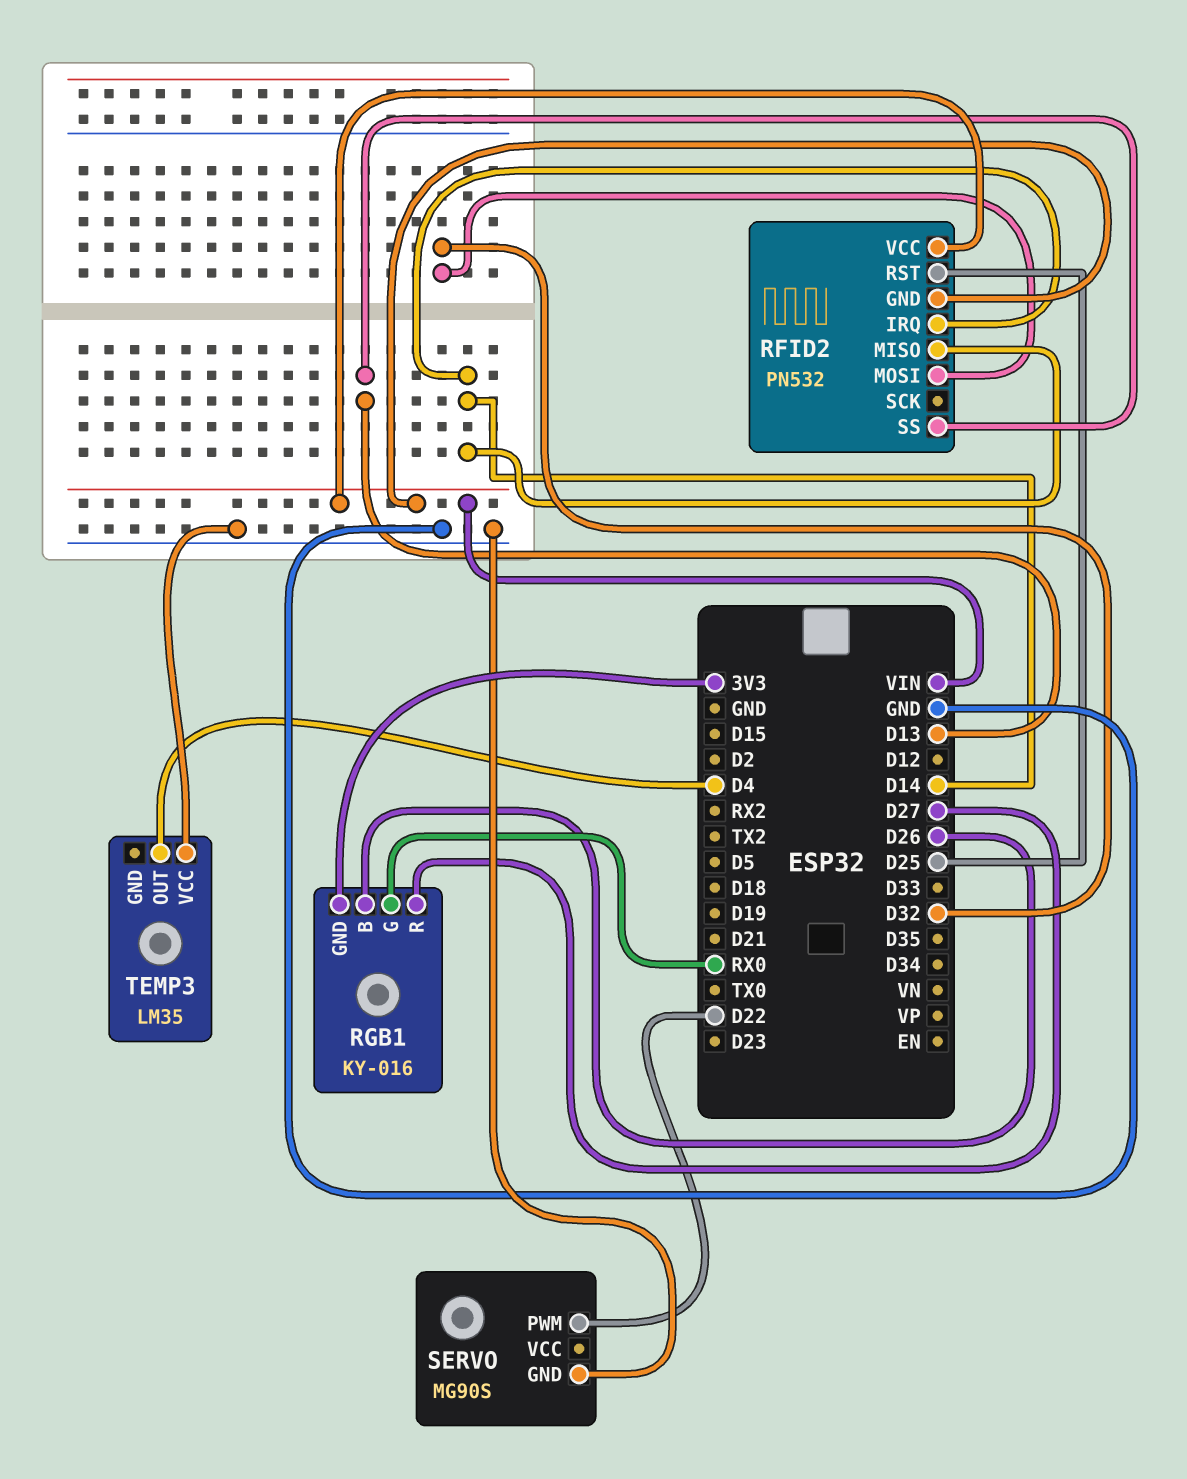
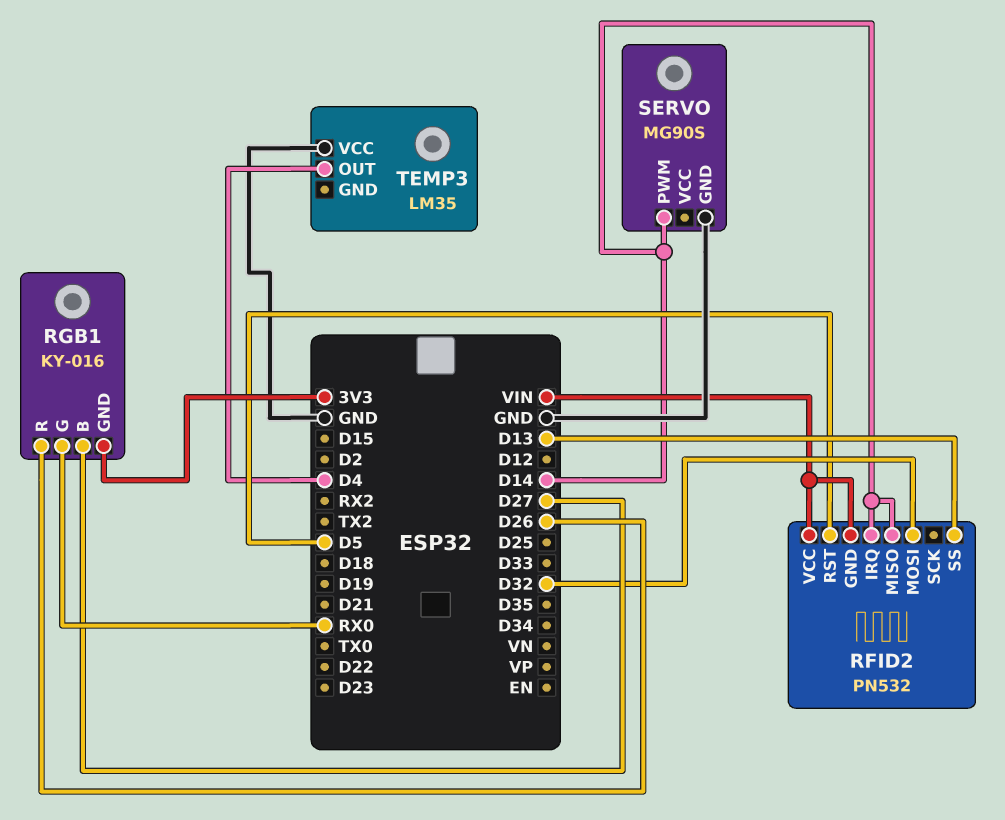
RFID2 pin RST: D25 -> D5
RGB1 pin B: D26 -> D27
RGB1 pin R: D27 -> D26
SERVO pin PWM: D22 -> D14

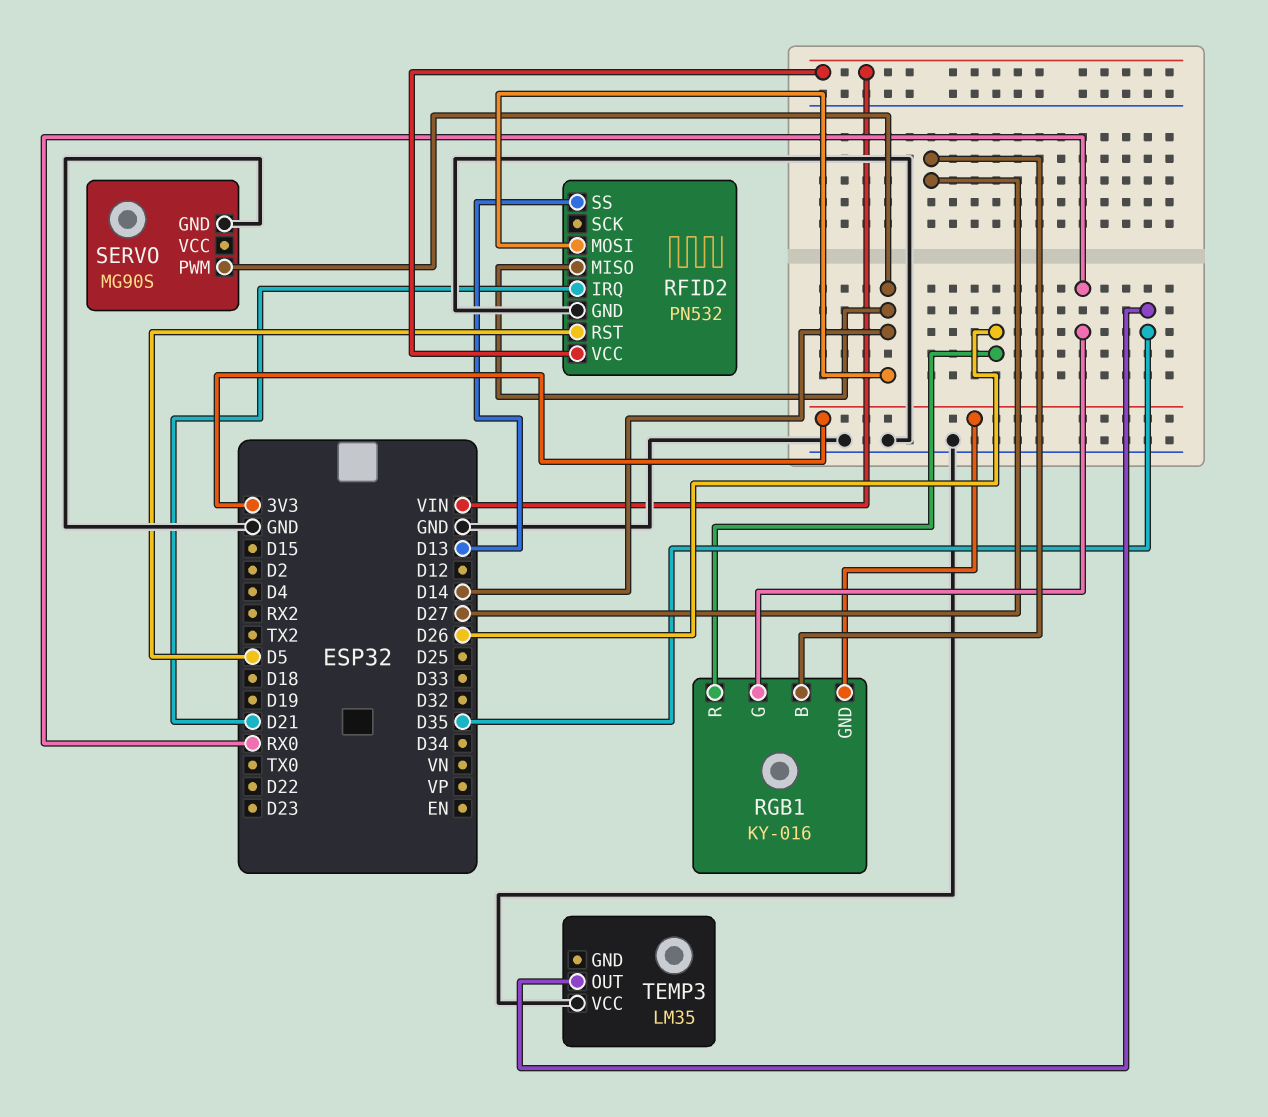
RFID2 pin GND: VIN -> GND
RFID2 pin IRQ: D14 -> D21
RFID2 pin MOSI: D32 -> D14
TEMP3 pin OUT: D4 -> D35

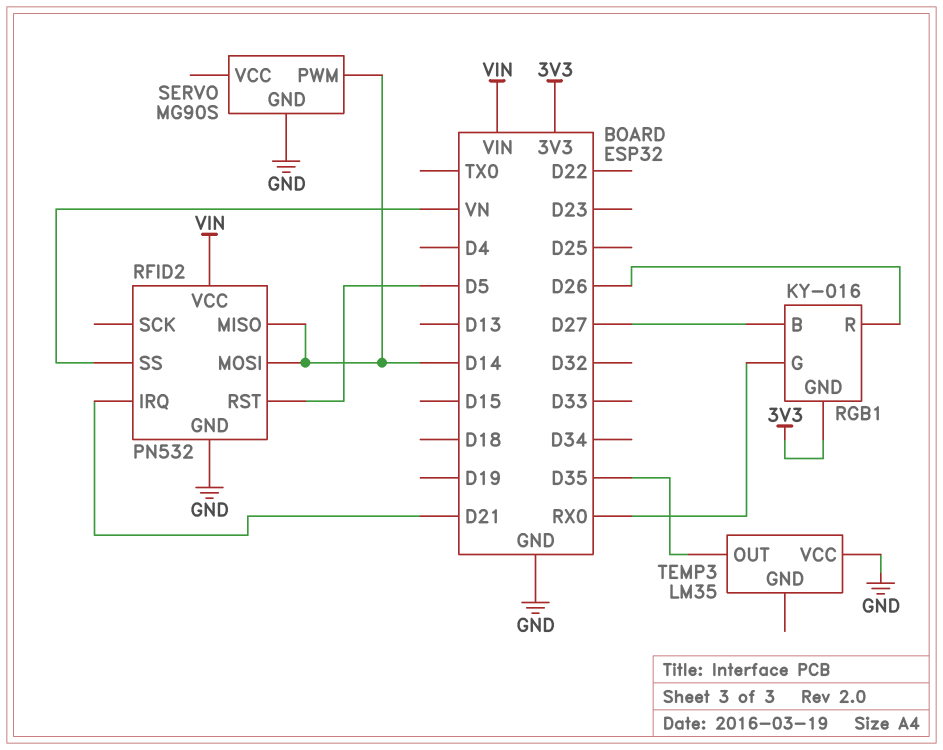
RFID2 pin SS: D13 -> VN

